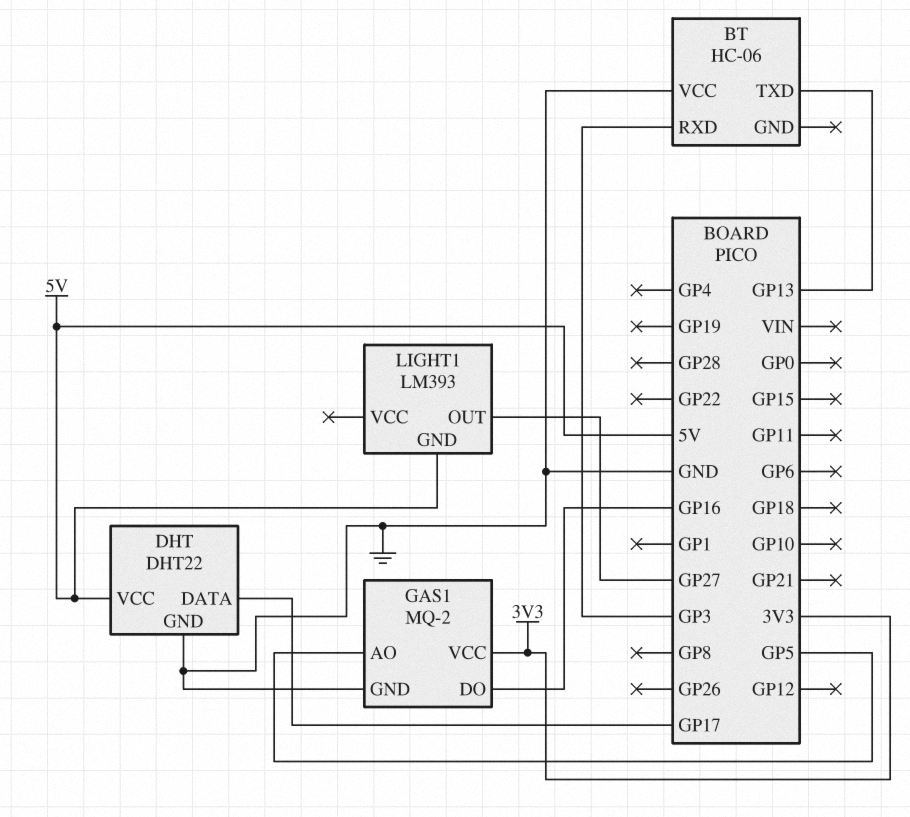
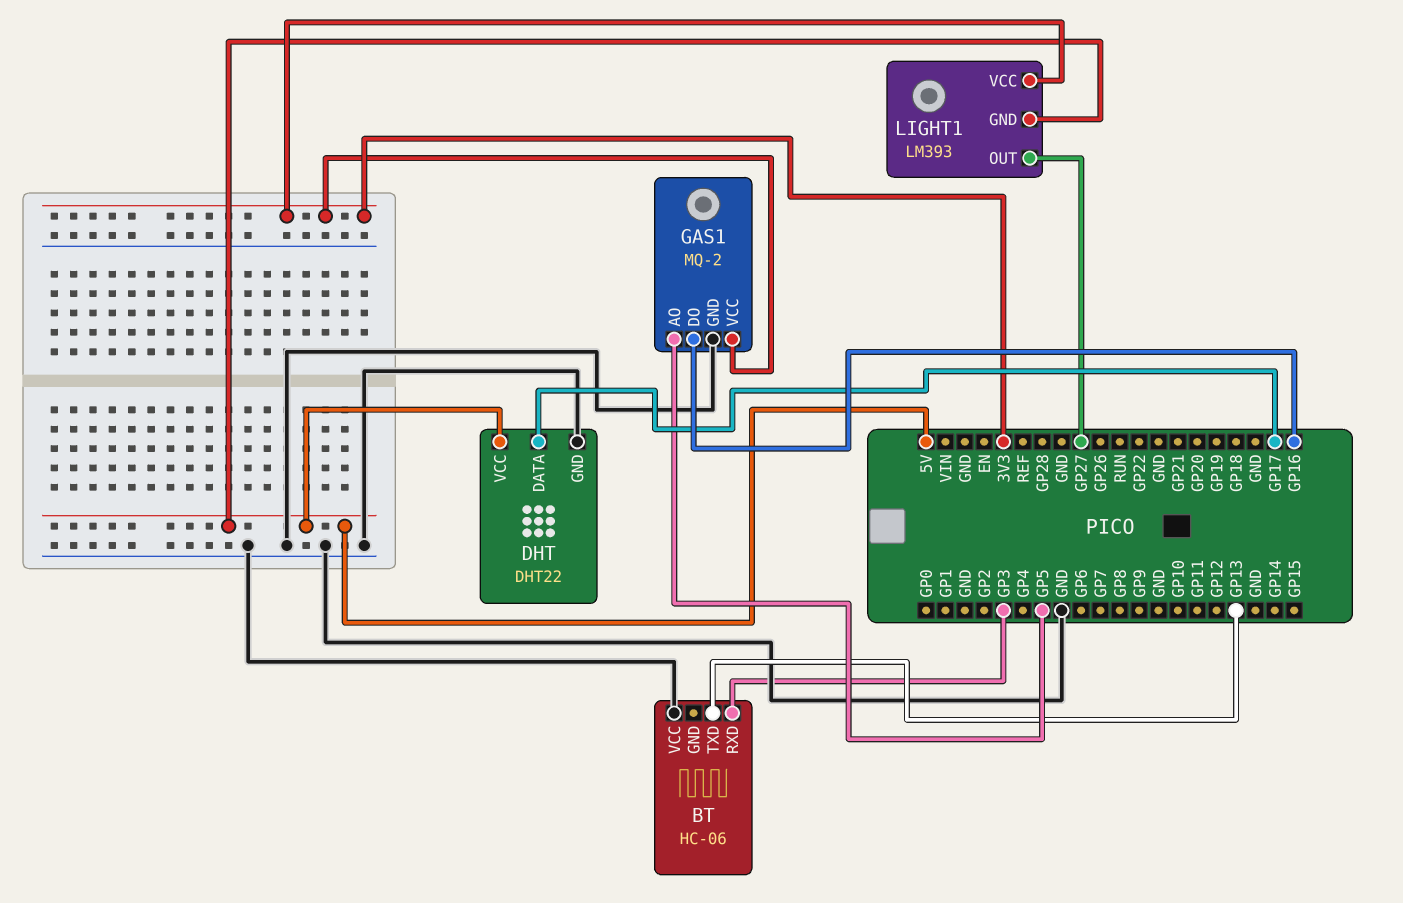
LIGHT1 pin VCC: none -> 3V3

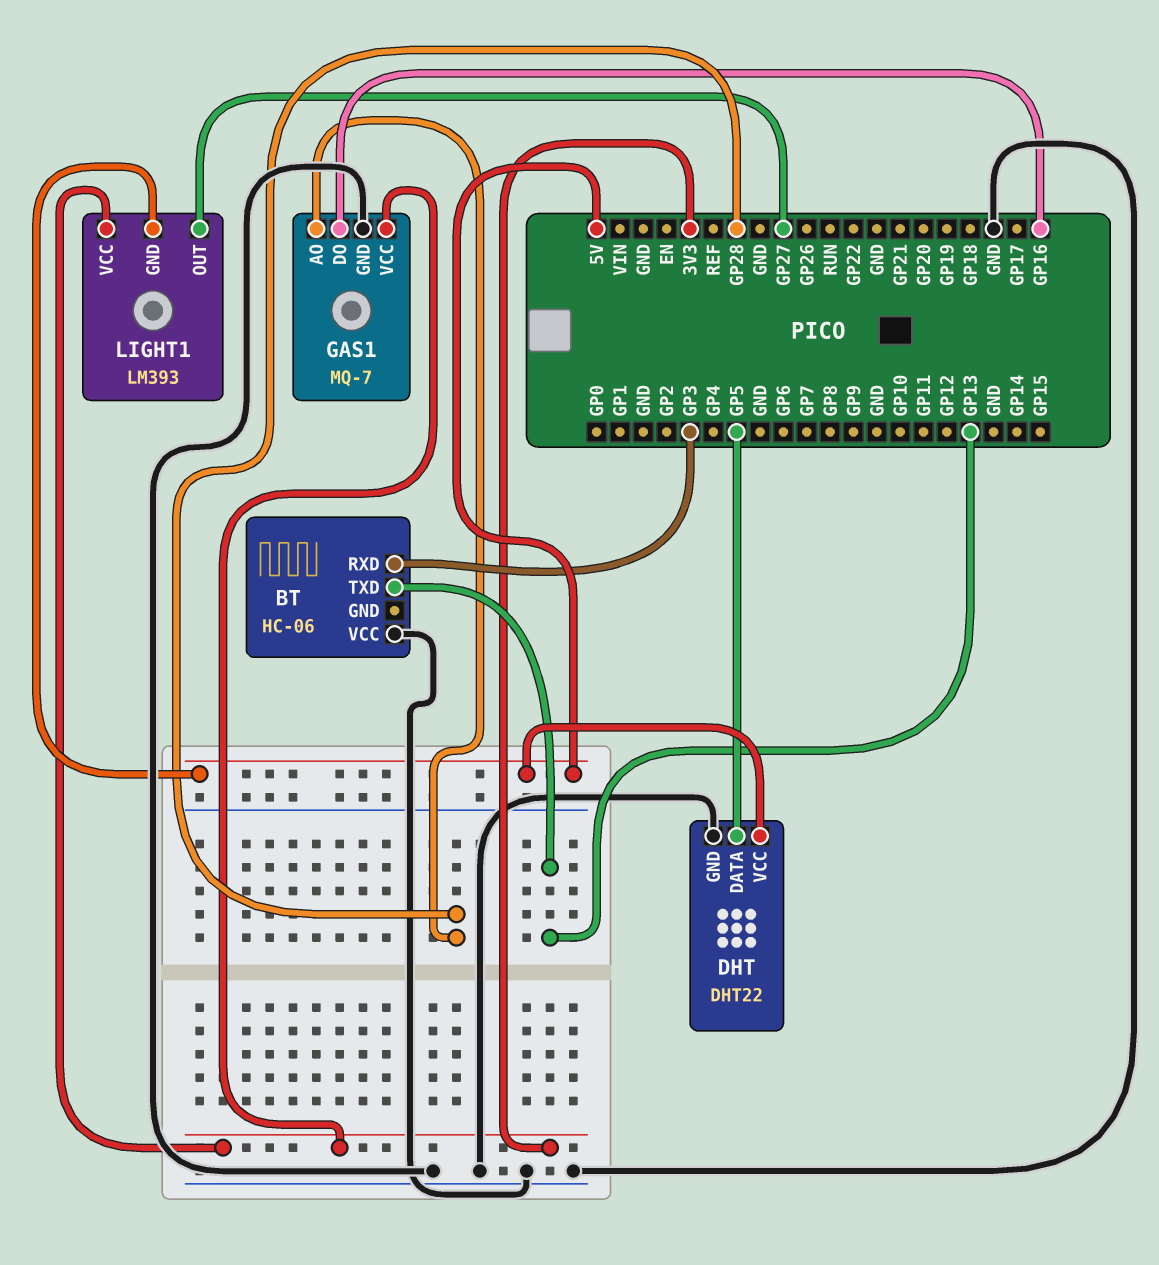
DHT pin DATA: GP17 -> GP5
GAS1: MQ-2 -> MQ-7
GAS1 pin AO: GP5 -> GP28

